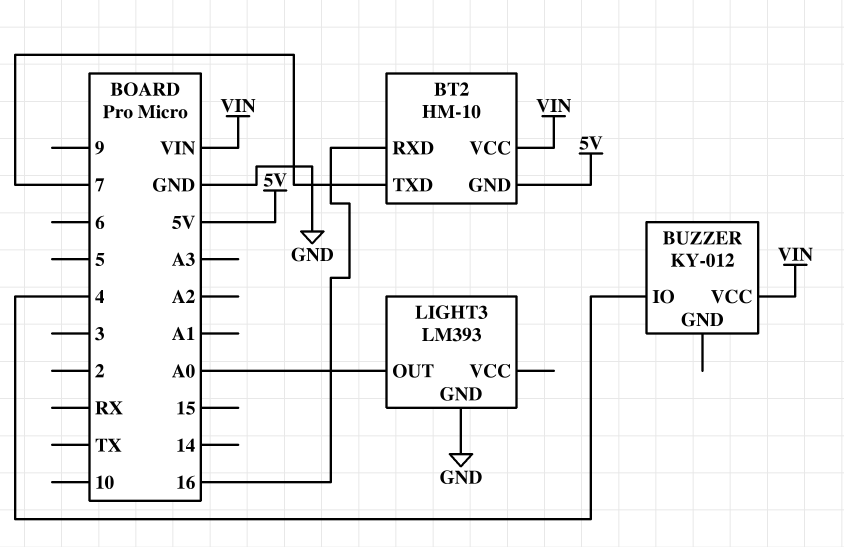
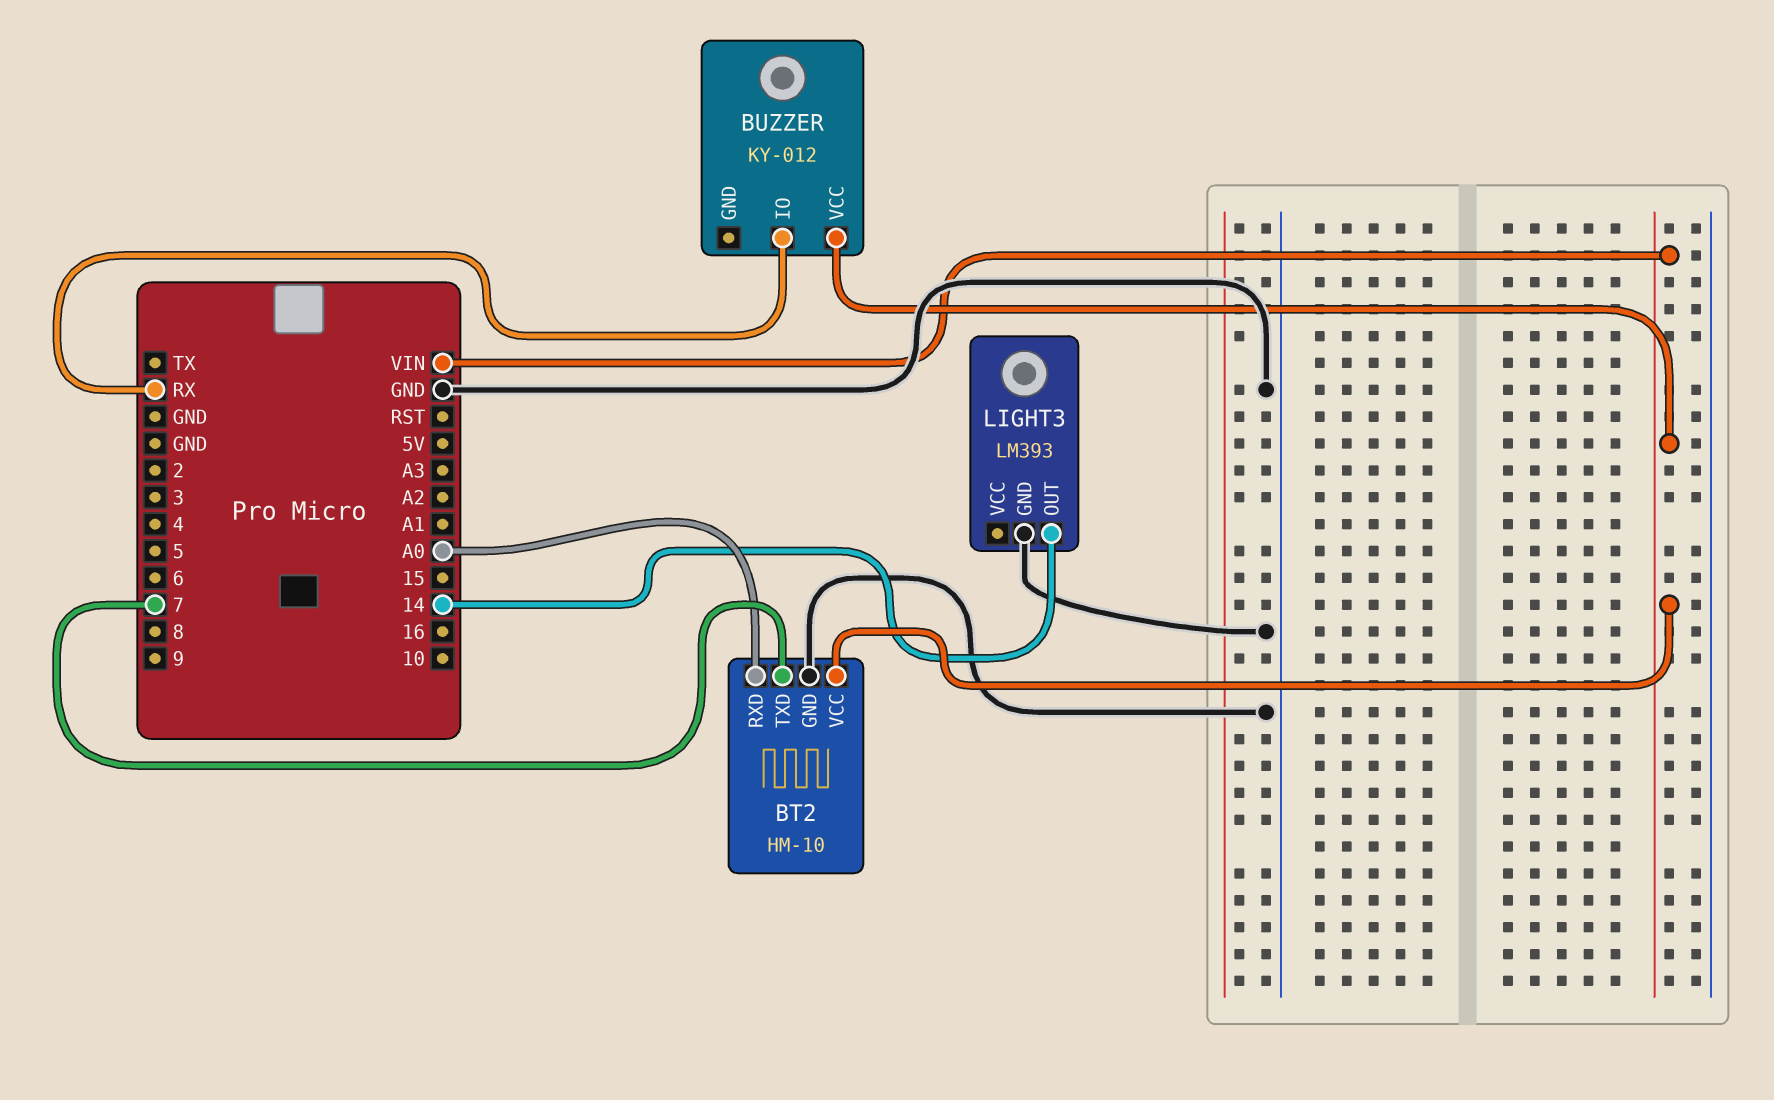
BT2 pin GND: 5V -> GND
BT2 pin RXD: 16 -> A0
BUZZER pin IO: 4 -> RX
LIGHT3 pin OUT: A0 -> 14

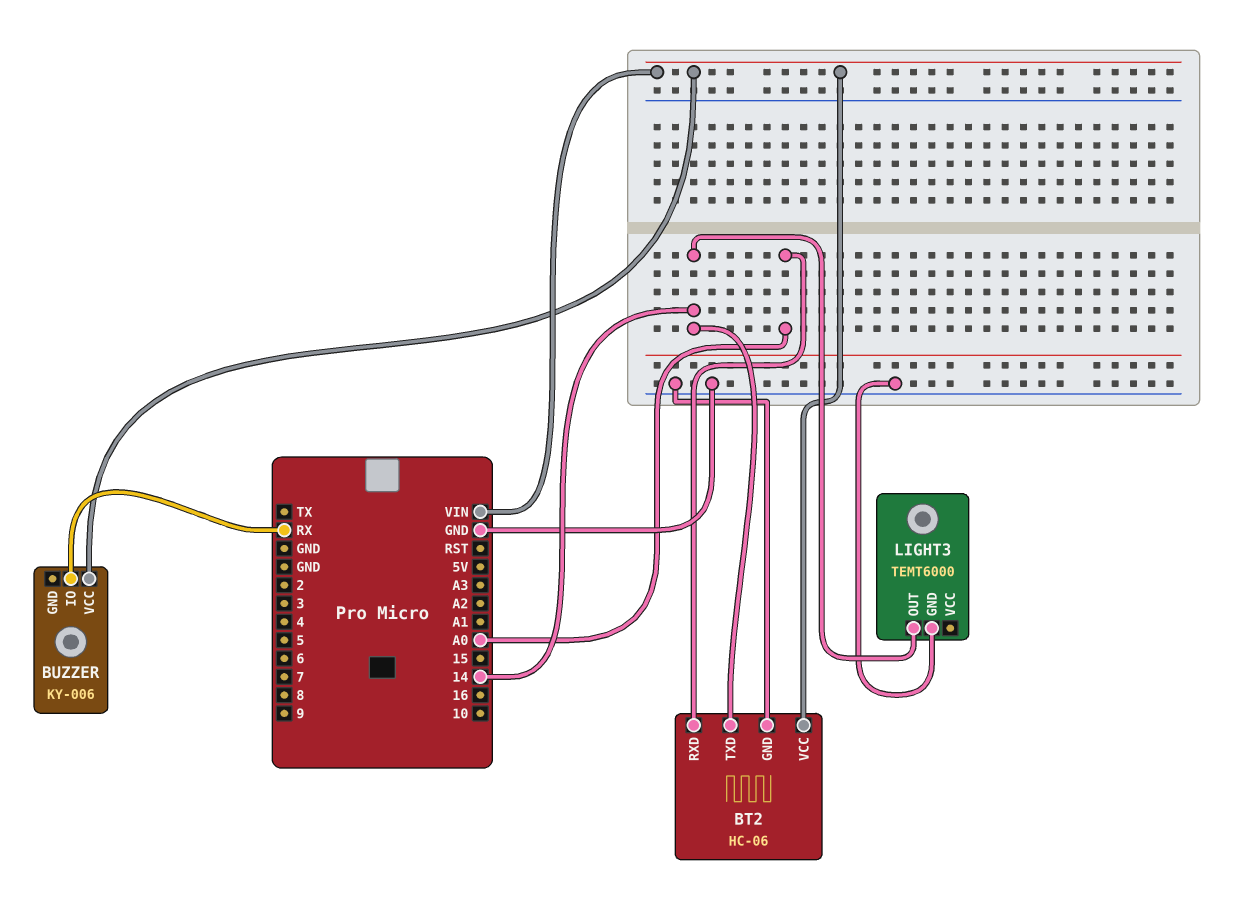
BT2: HM-10 -> HC-06
BT2 pin TXD: 7 -> 14
BUZZER: KY-012 -> KY-006
LIGHT3: LM393 -> TEMT6000

